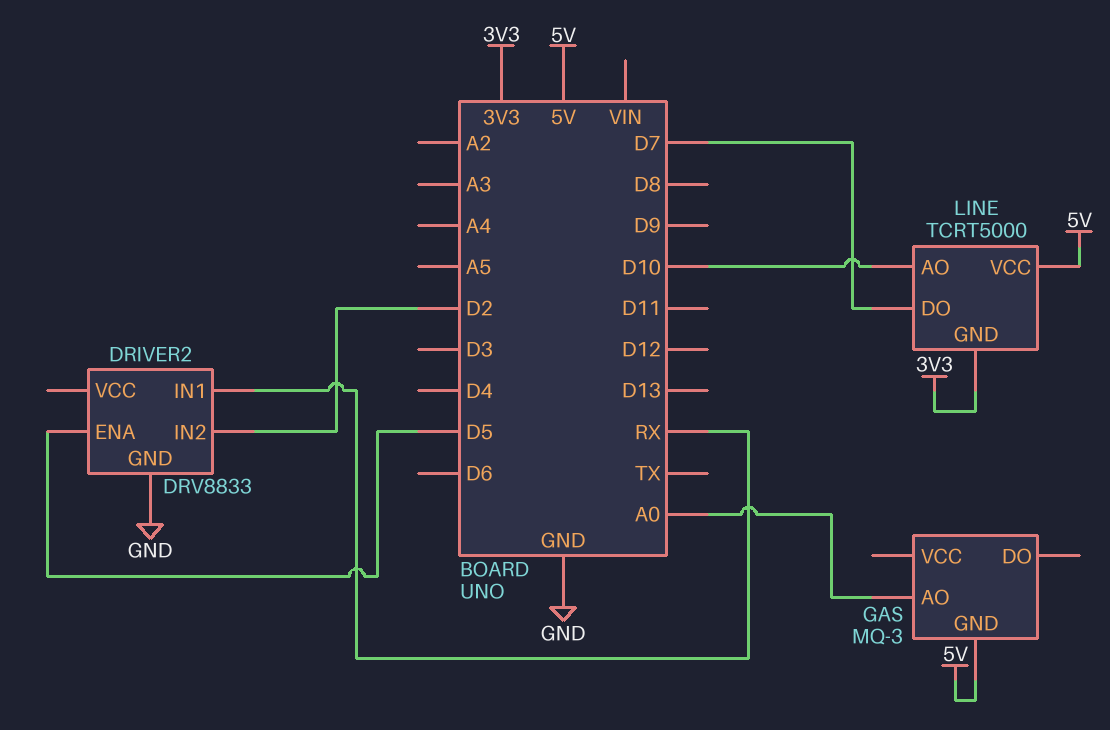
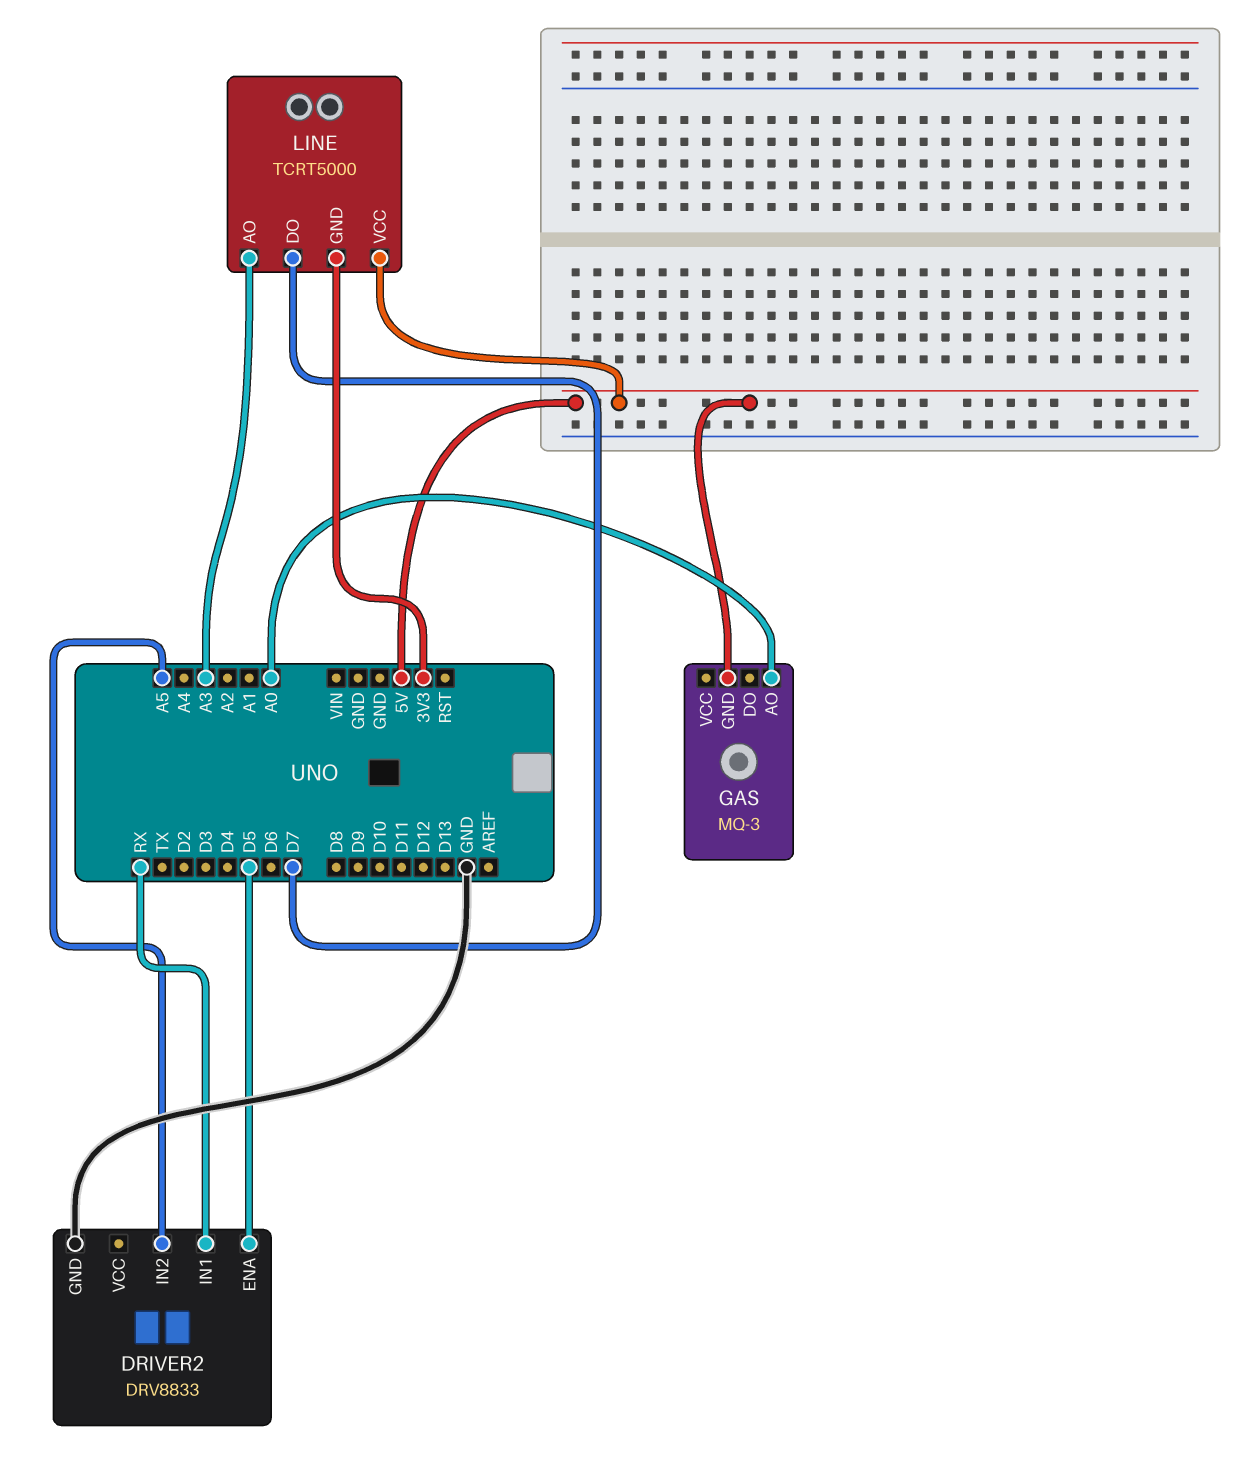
DRIVER2 pin IN2: D2 -> A5
LINE pin AO: D10 -> A3

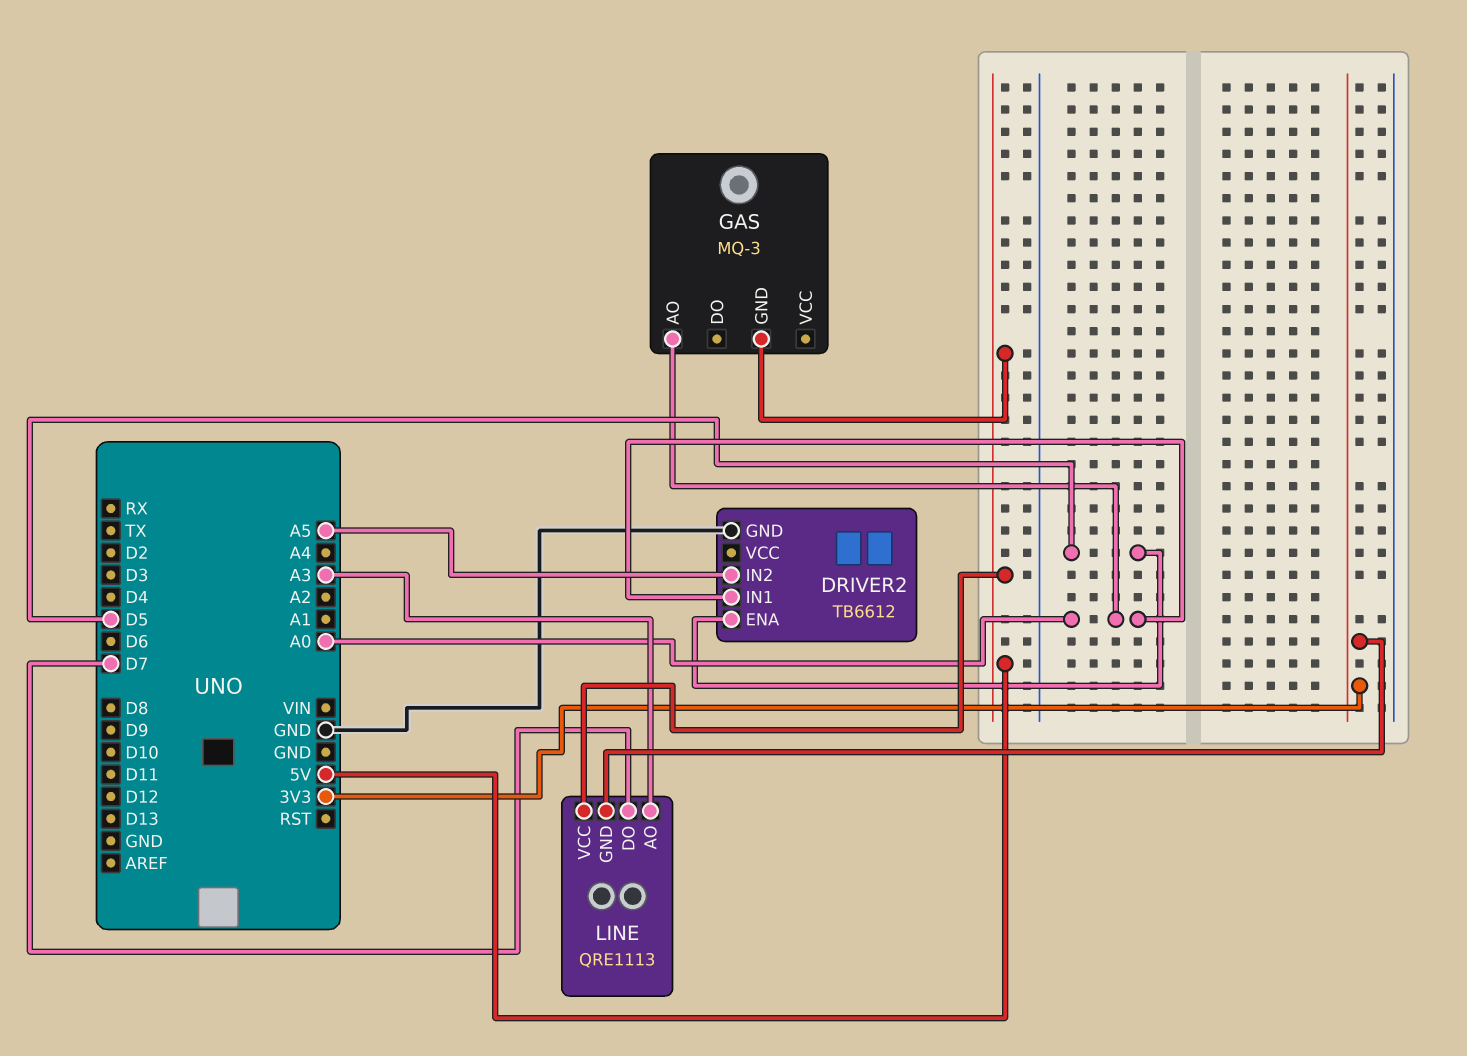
DRIVER2: DRV8833 -> TB6612
DRIVER2 pin IN1: RX -> A0
LINE: TCRT5000 -> QRE1113

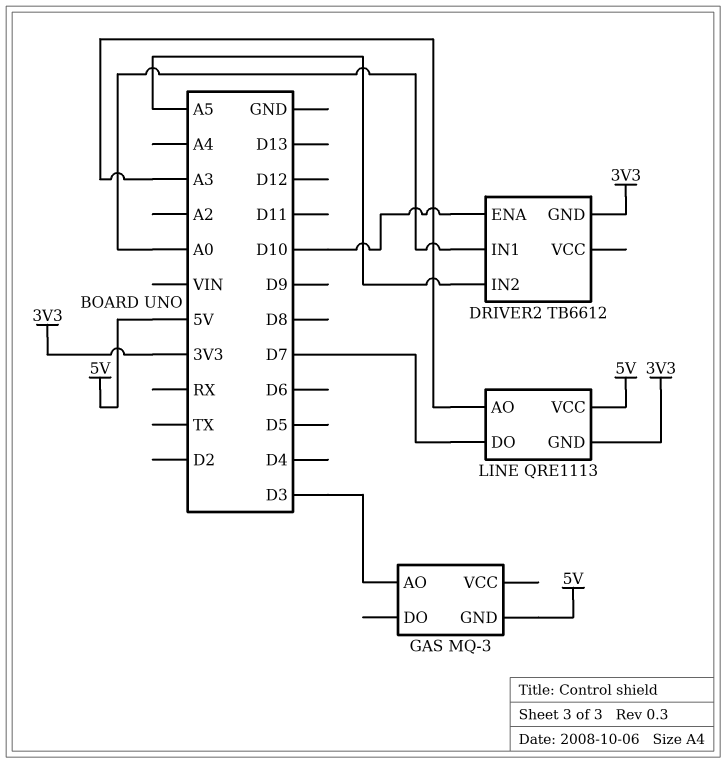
DRIVER2 pin ENA: D5 -> D10
DRIVER2 pin GND: GND -> 3V3
GAS pin AO: A0 -> D3

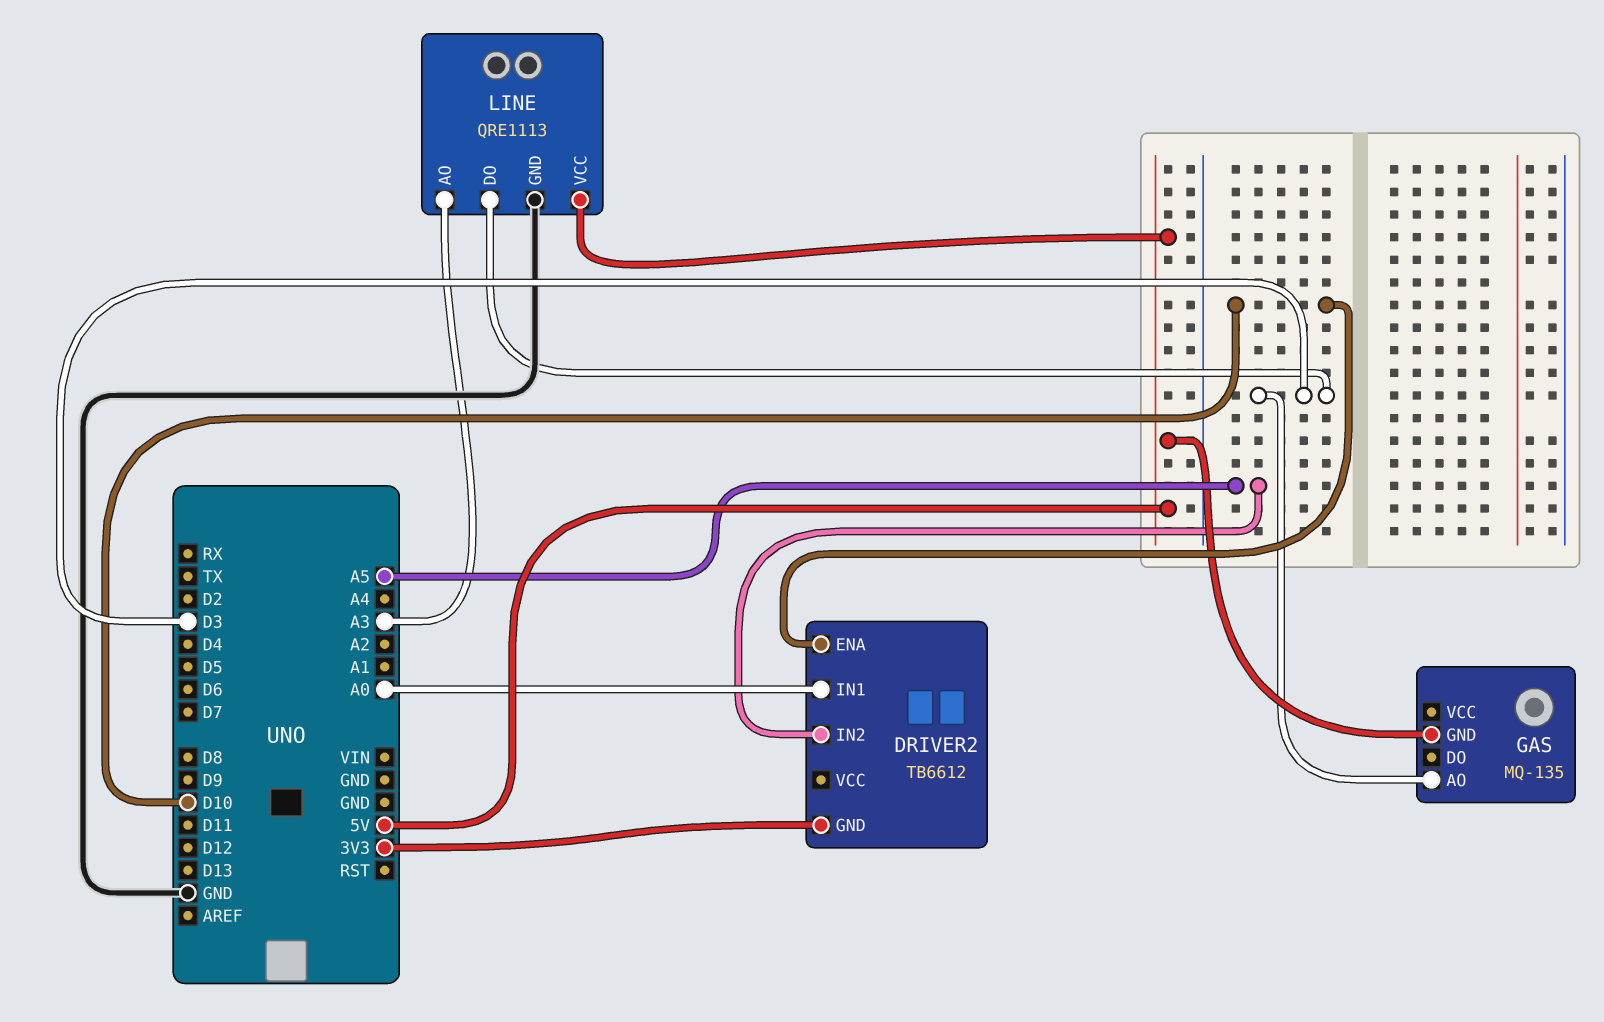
GAS: MQ-3 -> MQ-135
LINE pin DO: D7 -> D3
LINE pin GND: 3V3 -> GND

